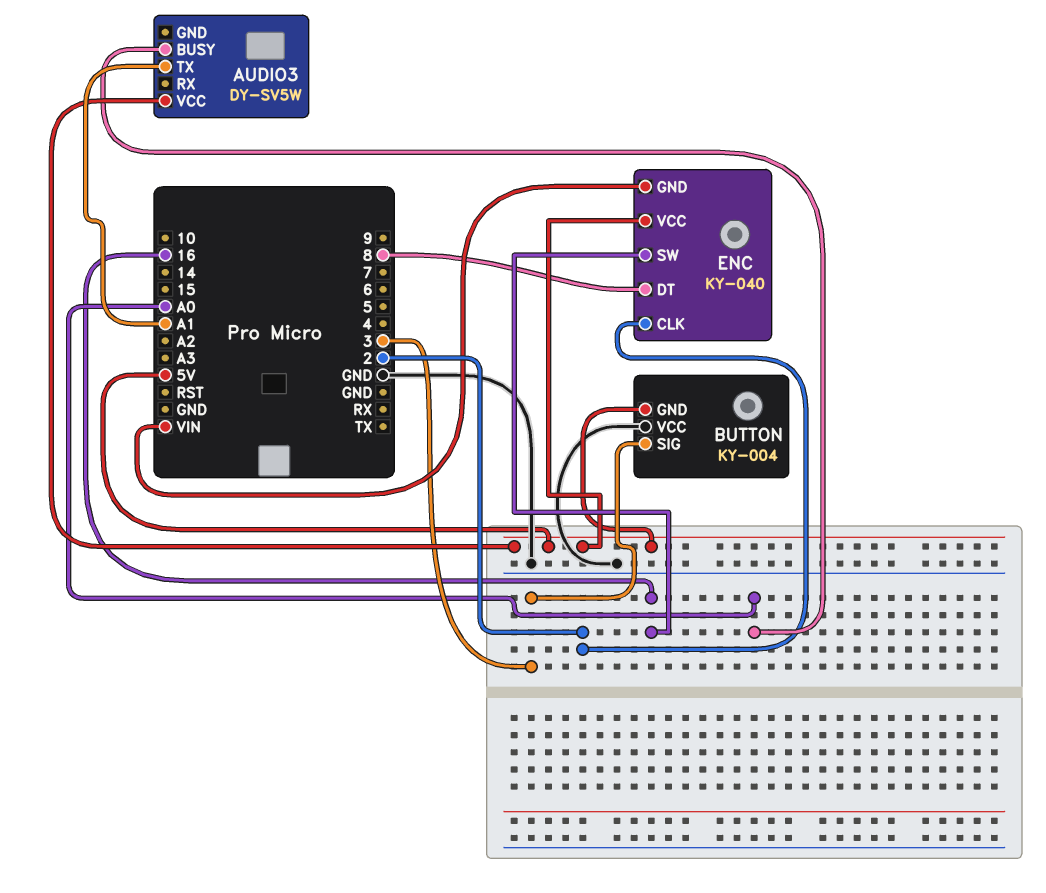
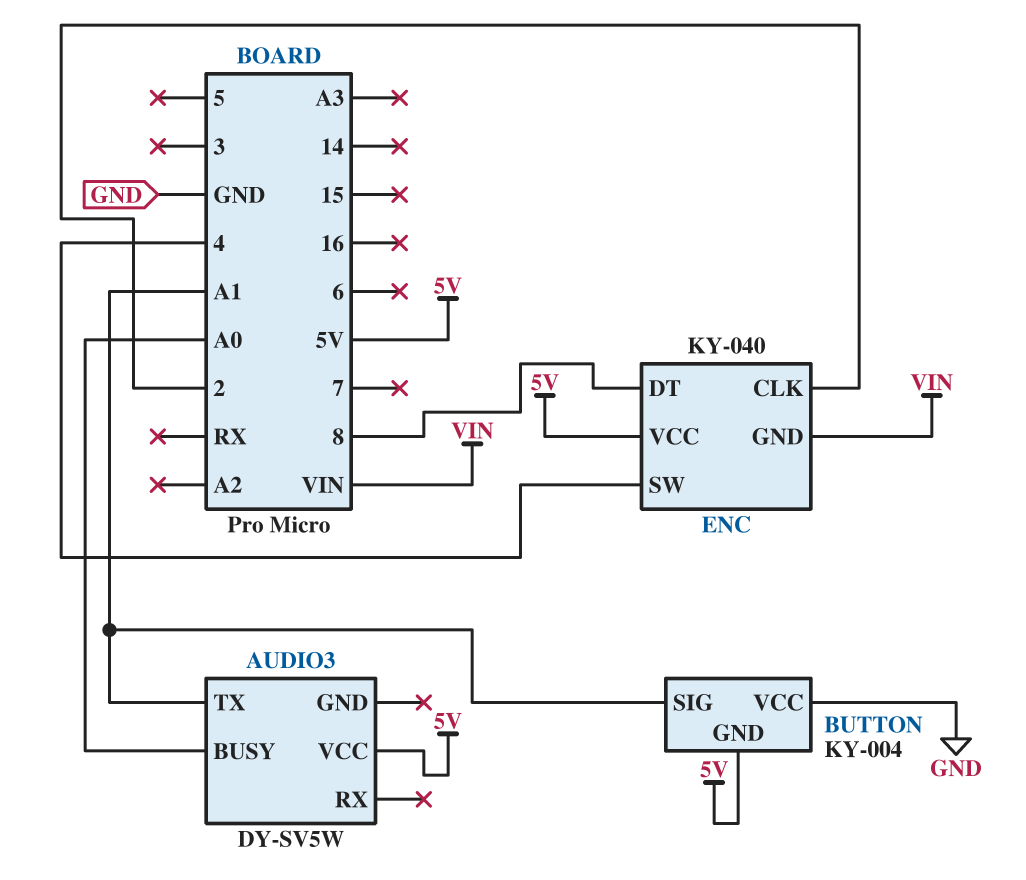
BUTTON pin SIG: 3 -> A1
ENC pin SW: 16 -> 4

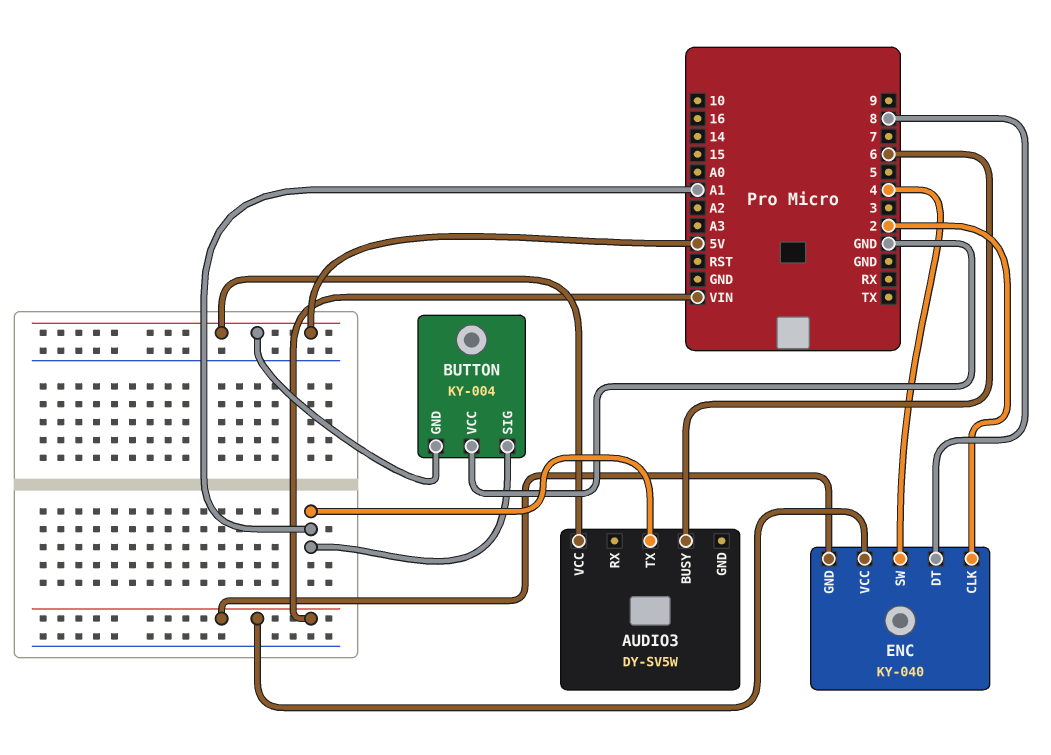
AUDIO3 pin BUSY: A0 -> 6
ENC pin VCC: 5V -> VIN

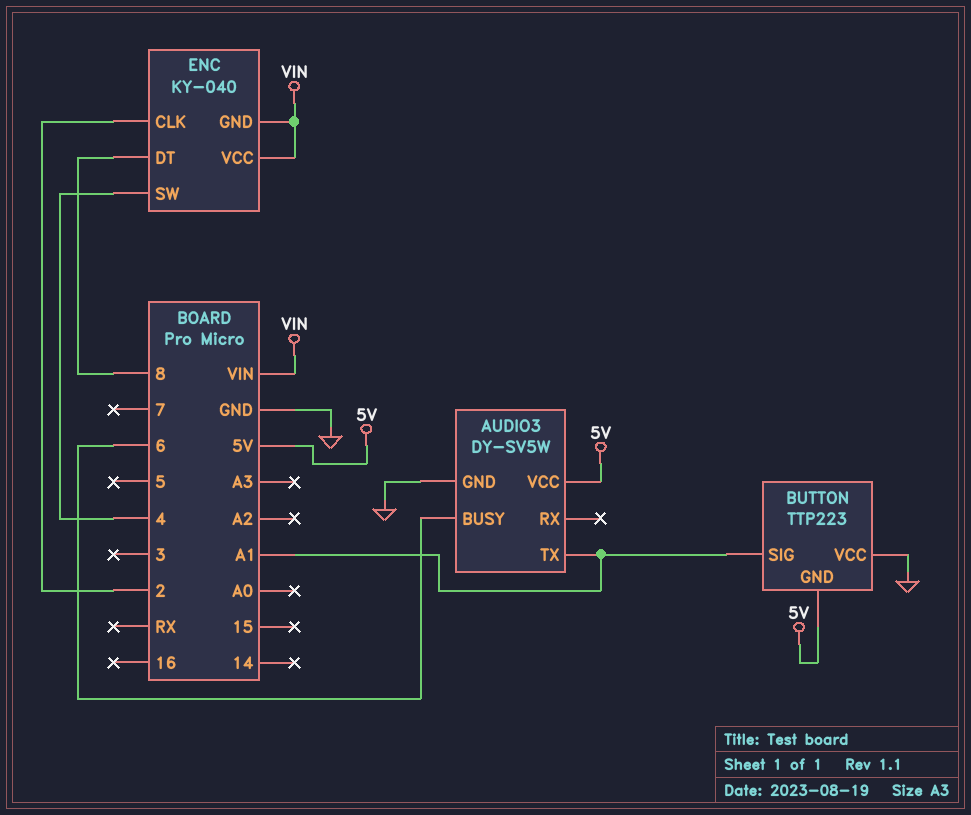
AUDIO3 pin GND: none -> GND
BUTTON: KY-004 -> TTP223

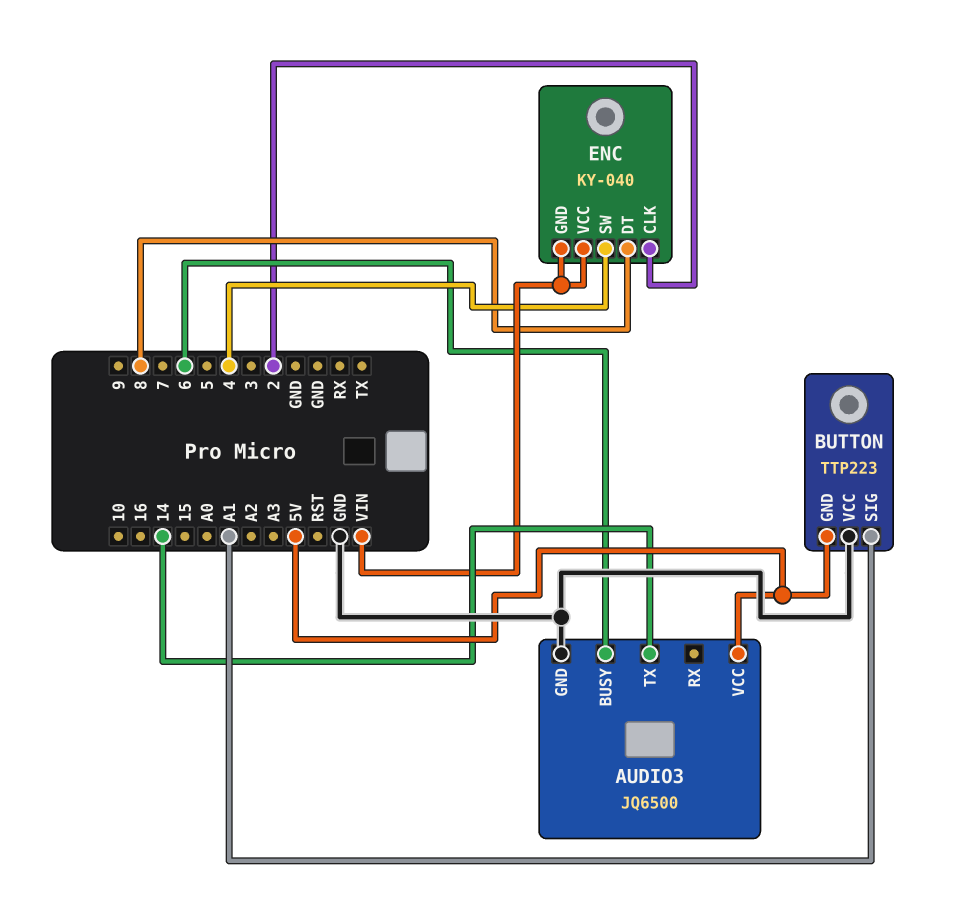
AUDIO3: DY-SV5W -> JQ6500
AUDIO3 pin TX: A1 -> 14

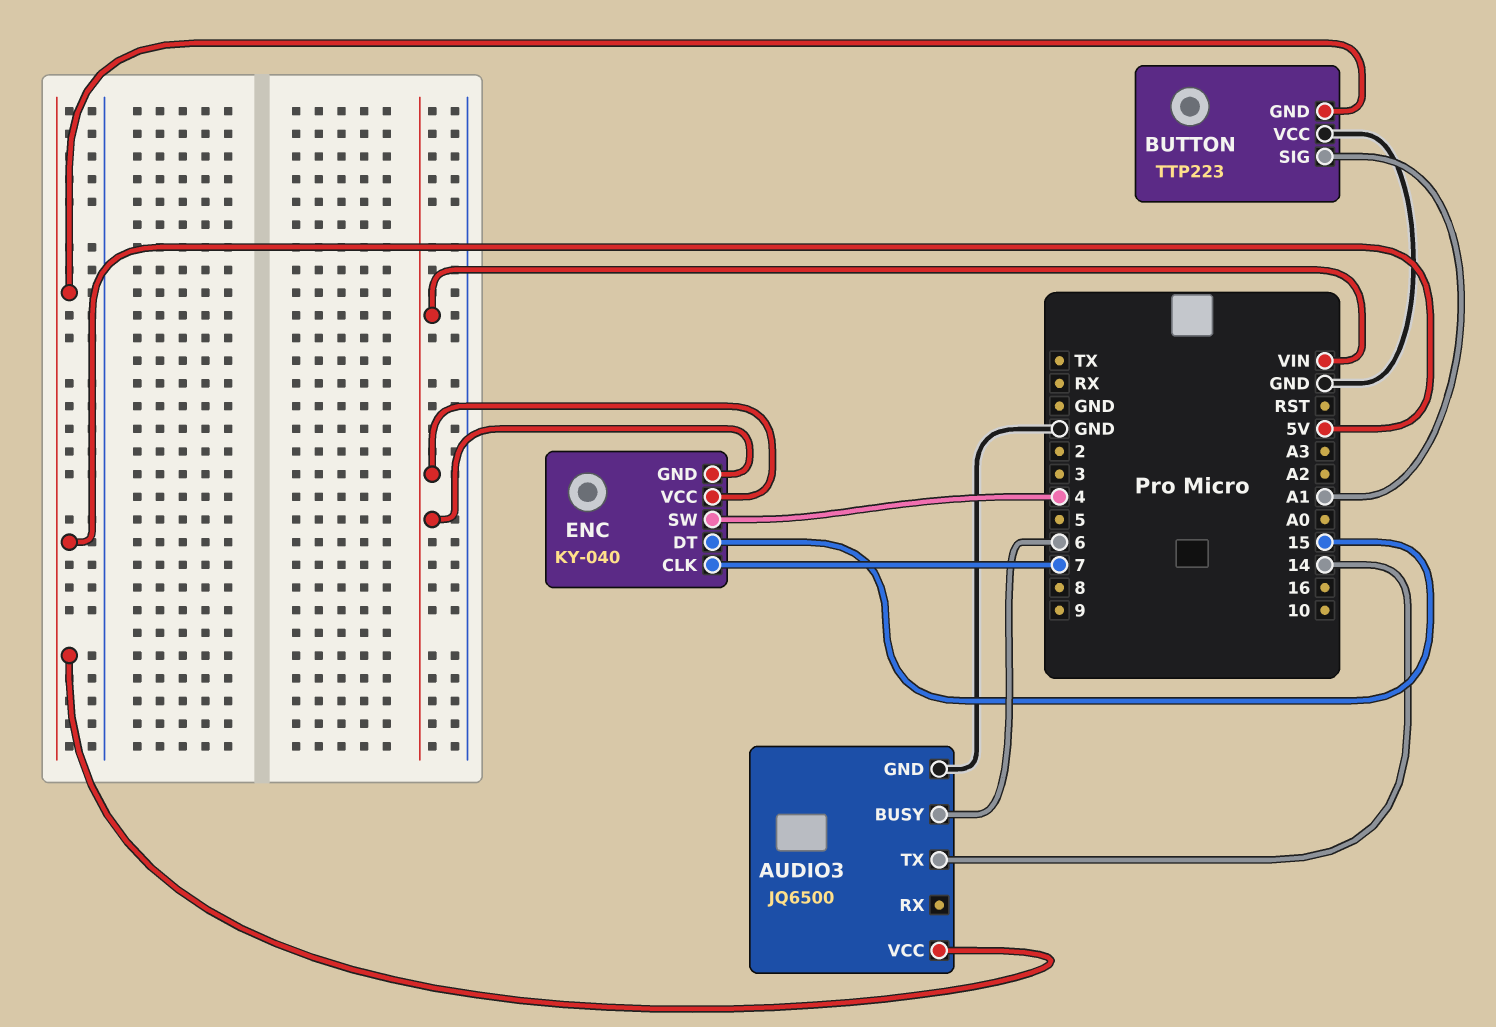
ENC pin CLK: 2 -> 7
ENC pin DT: 8 -> 15

